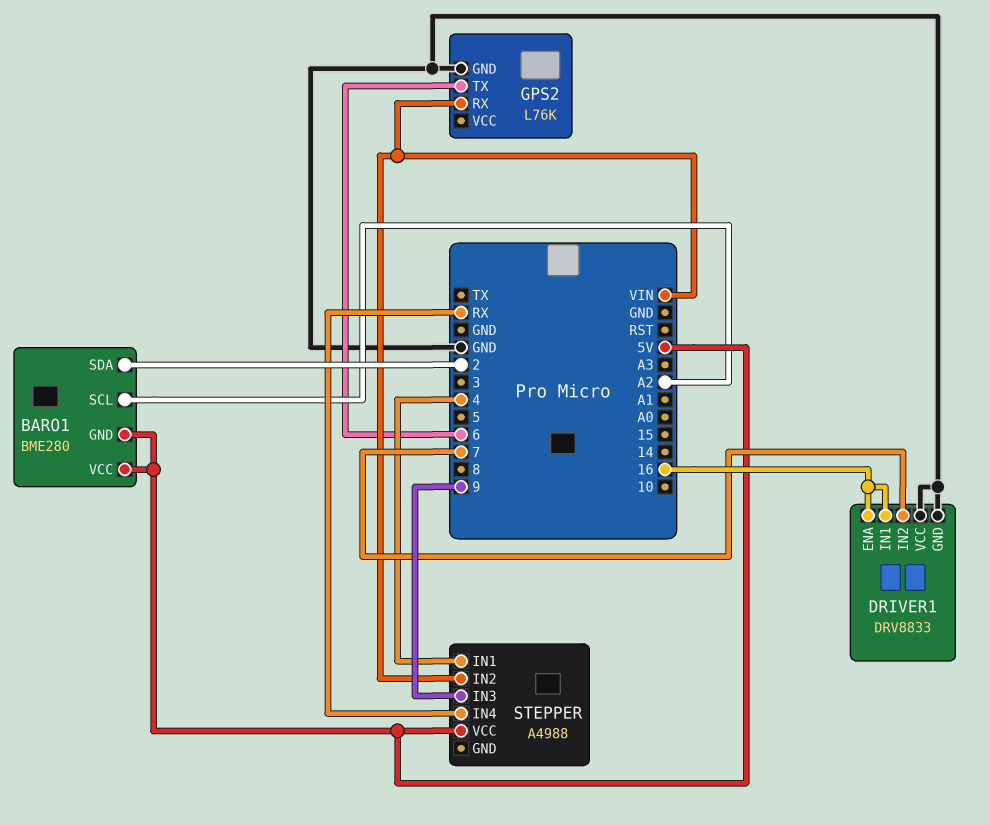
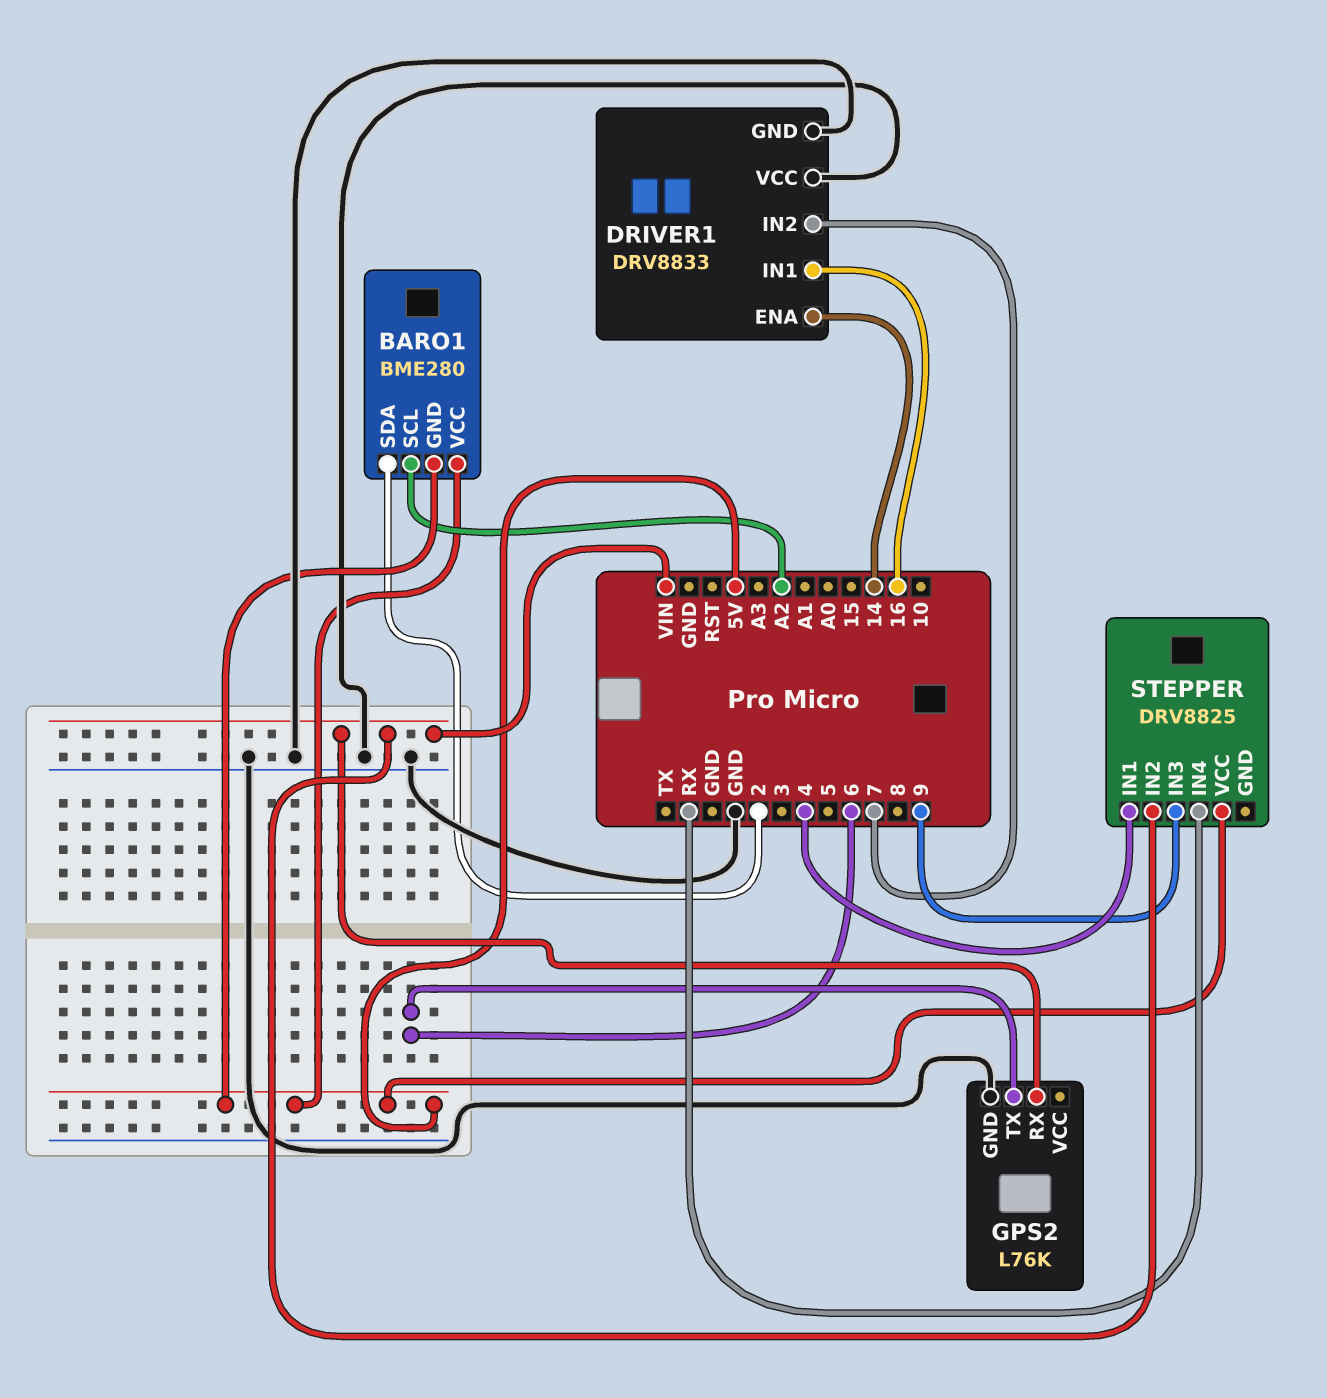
DRIVER1 pin ENA: 16 -> 14
STEPPER: A4988 -> DRV8825

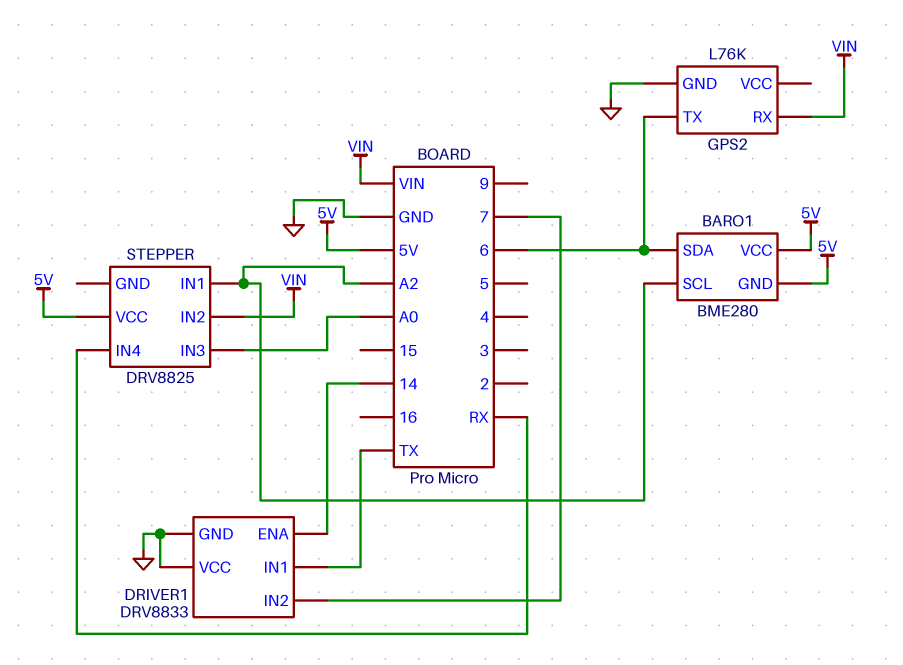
BARO1 pin SDA: 2 -> 6
DRIVER1 pin IN1: 16 -> TX
STEPPER pin IN1: 4 -> A2
STEPPER pin IN3: 9 -> A0

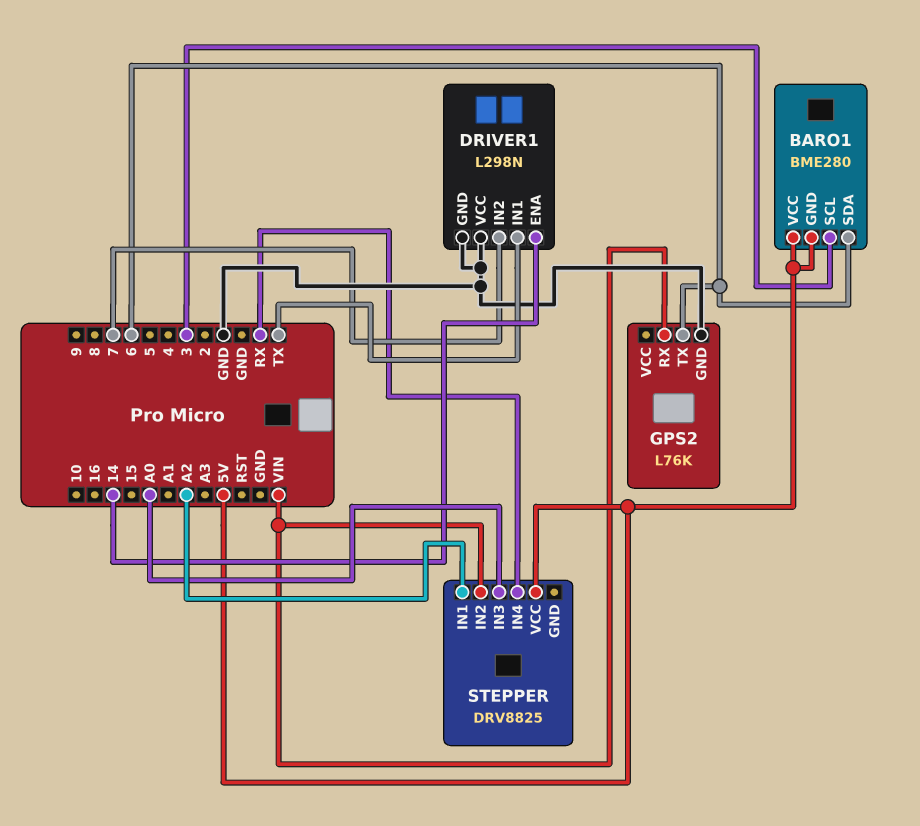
BARO1 pin SCL: A2 -> 3
DRIVER1: DRV8833 -> L298N

